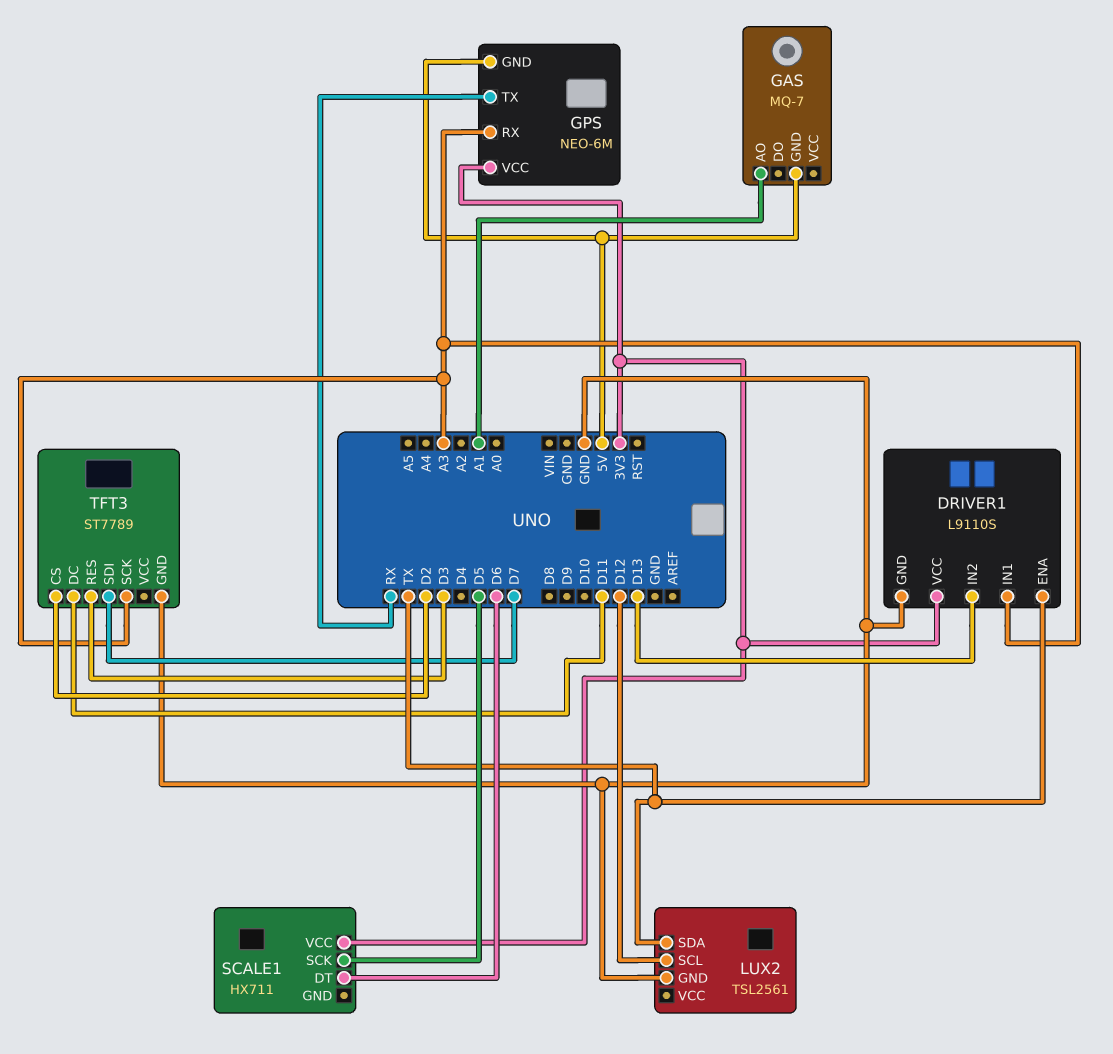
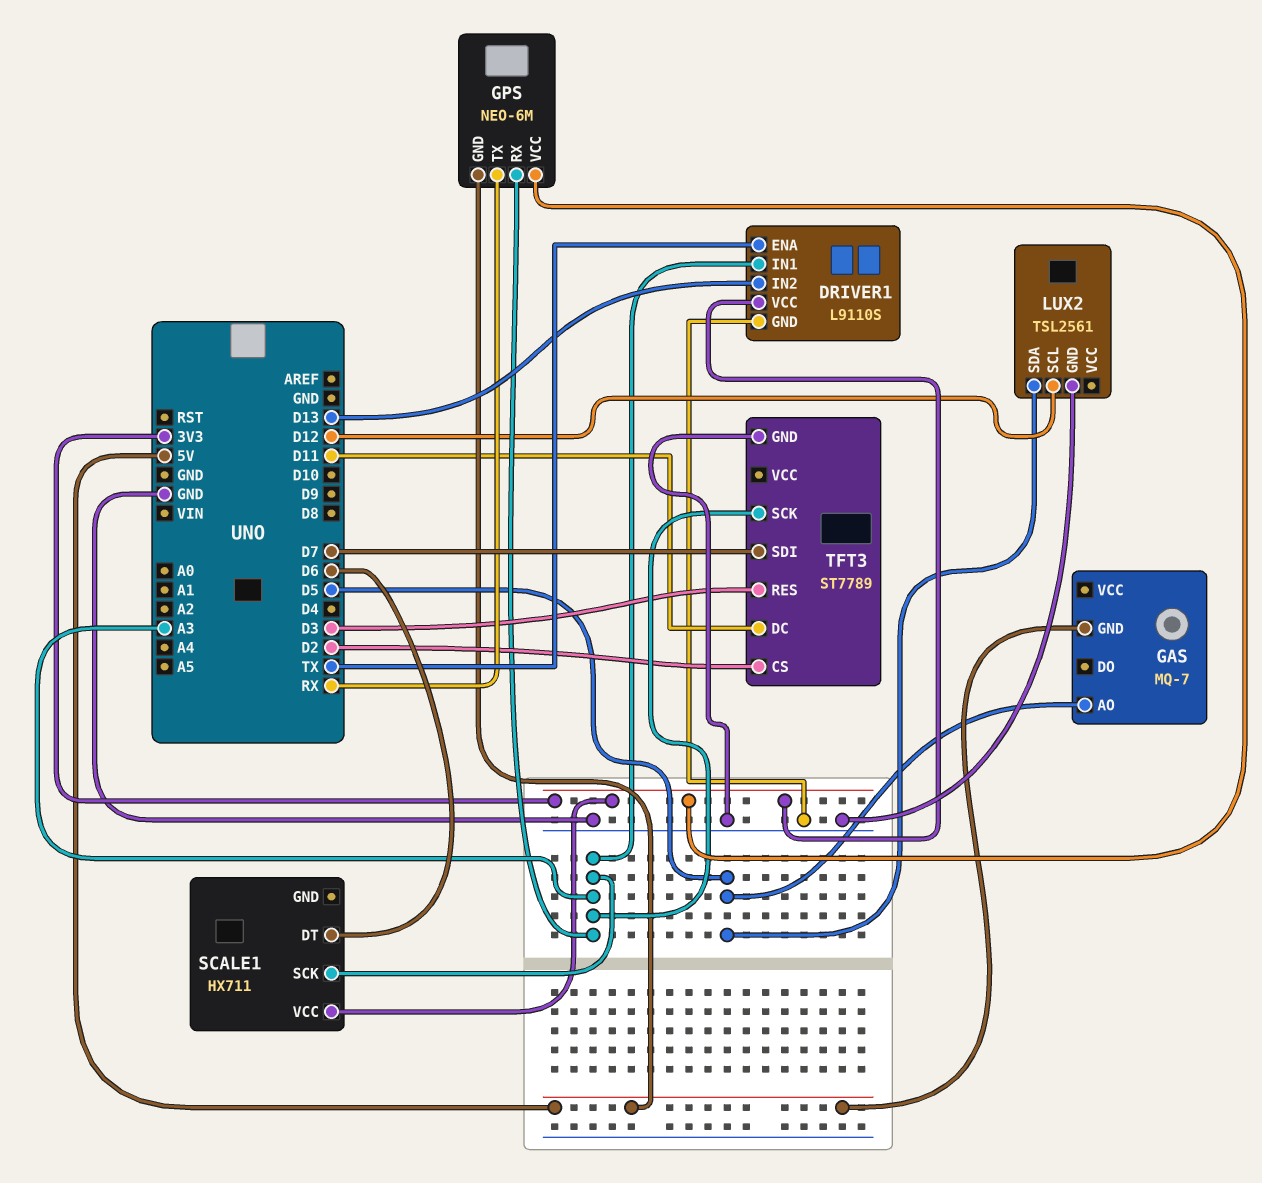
GAS pin AO: A1 -> D5
LUX2 pin SDA: TX -> D5
SCALE1 pin SCK: D5 -> A3

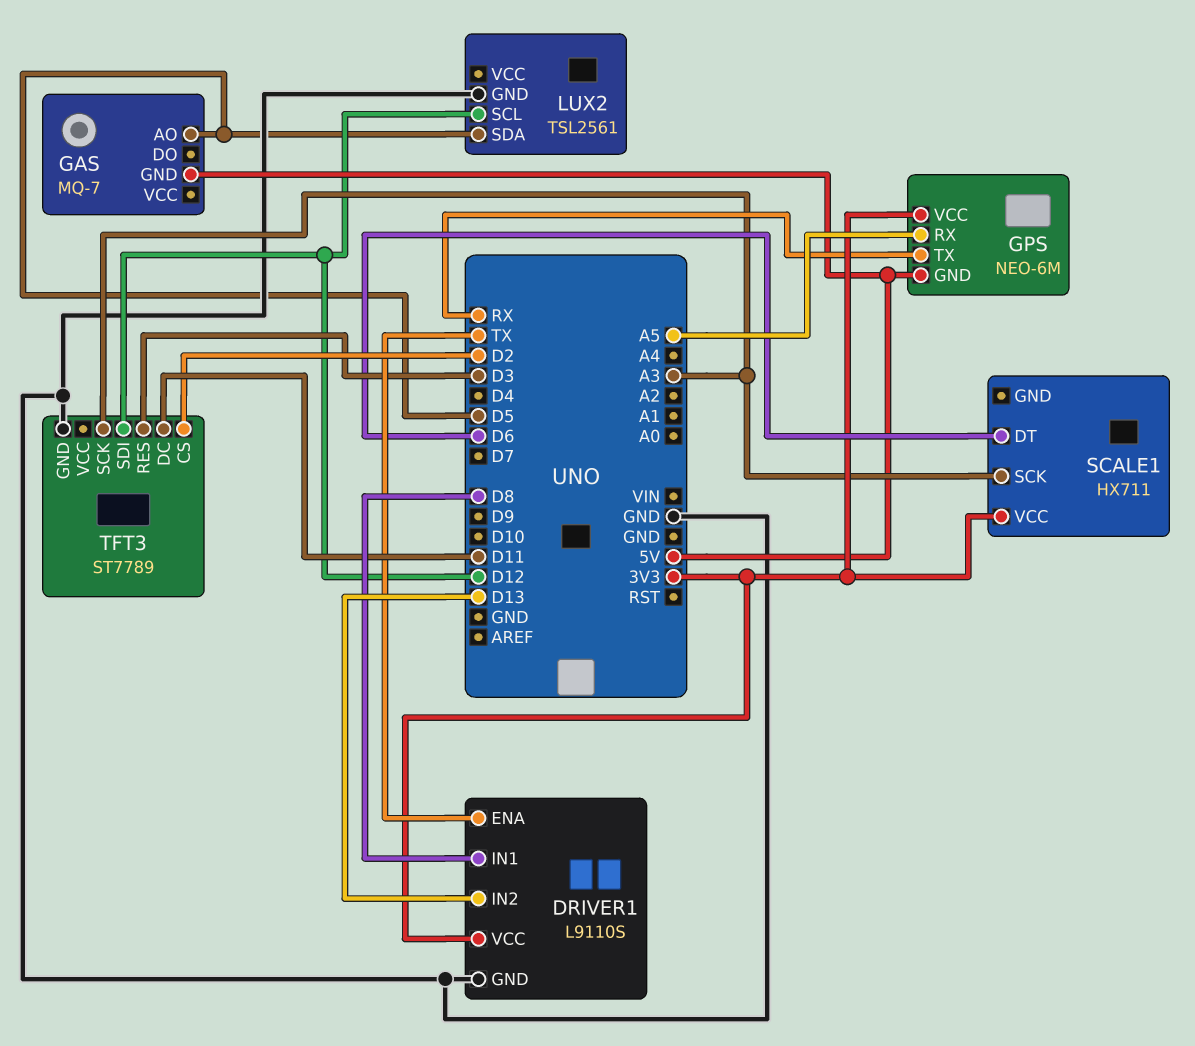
DRIVER1 pin IN1: A3 -> D8
GPS pin RX: A3 -> A5
TFT3 pin SDI: D7 -> D12

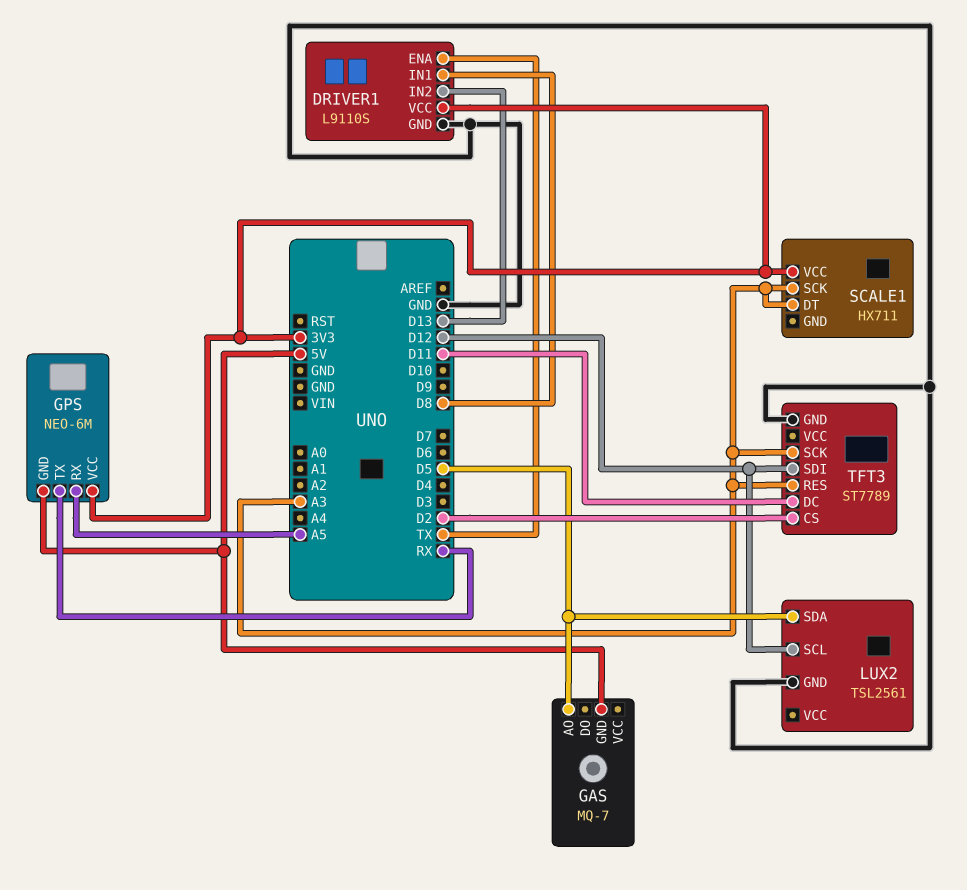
SCALE1 pin DT: D6 -> A3
TFT3 pin RES: D3 -> A3

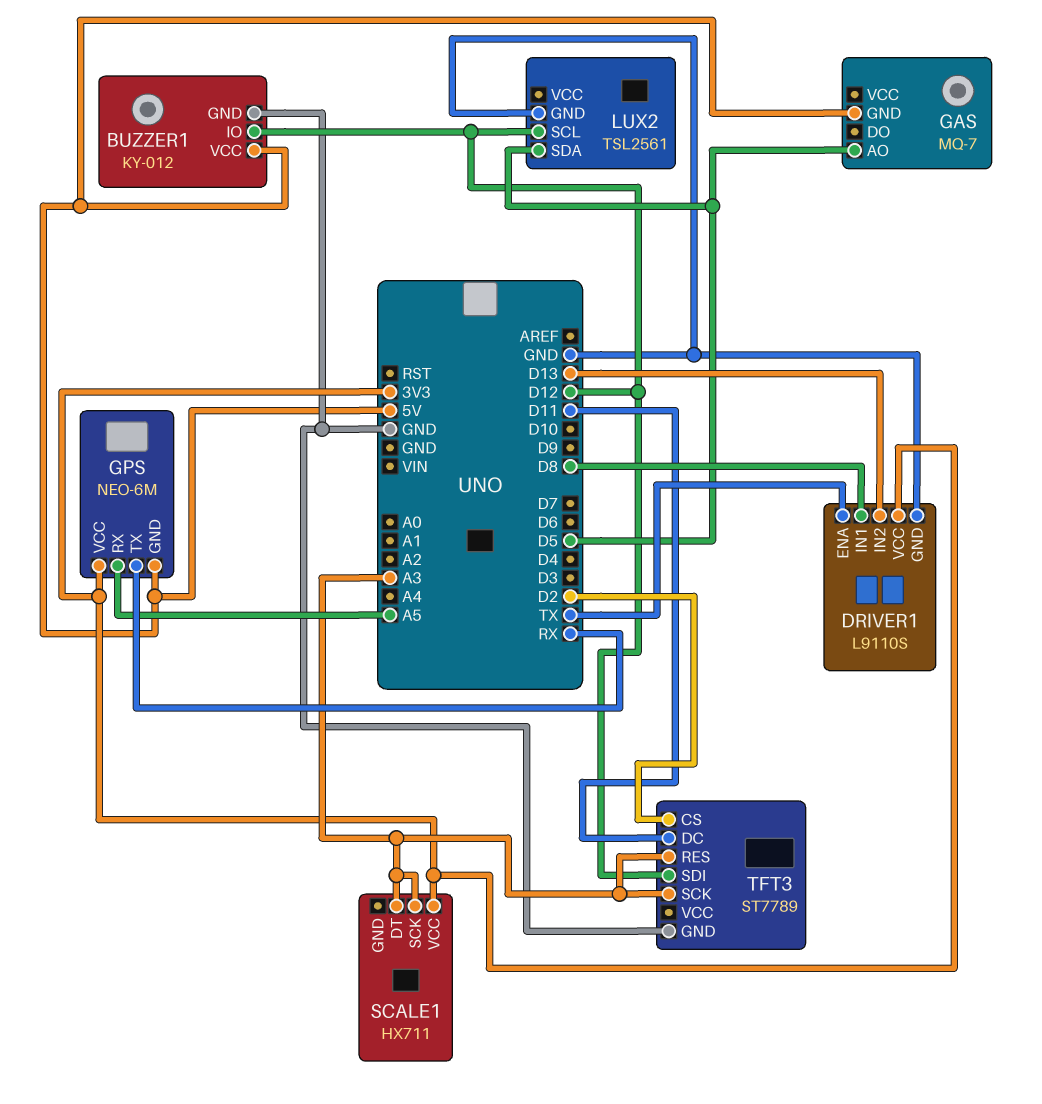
BUZZER1: none -> KY-012
BUZZER1 pin GND: none -> GND
BUZZER1 pin IO: none -> D12
BUZZER1 pin VCC: none -> 5V

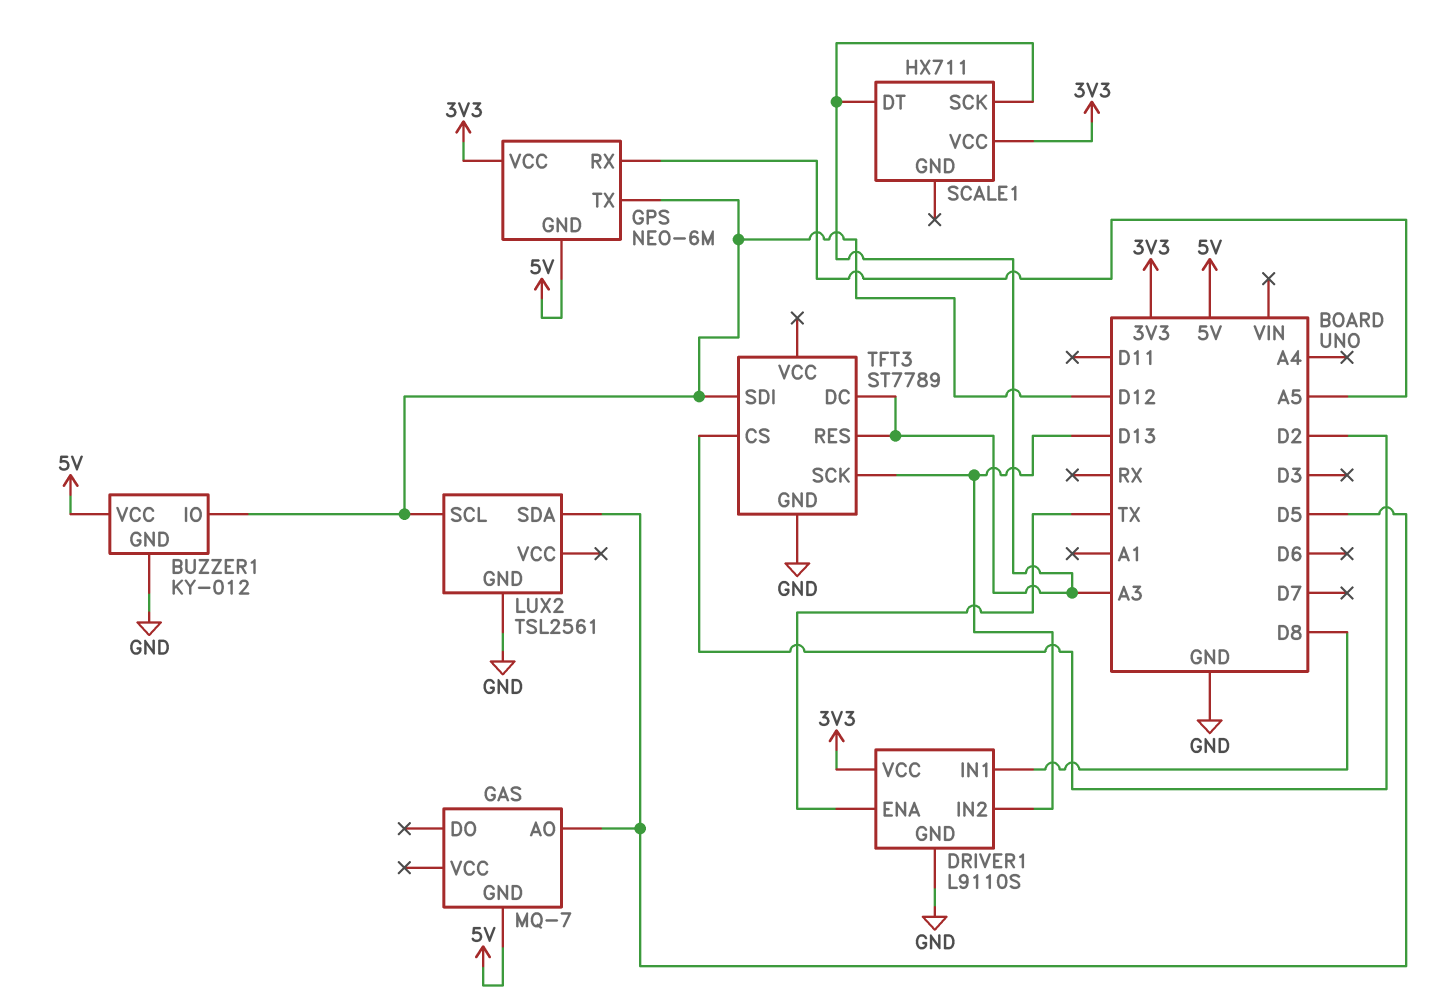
GPS pin TX: RX -> D12
TFT3 pin DC: D11 -> A3
TFT3 pin SCK: A3 -> D13

